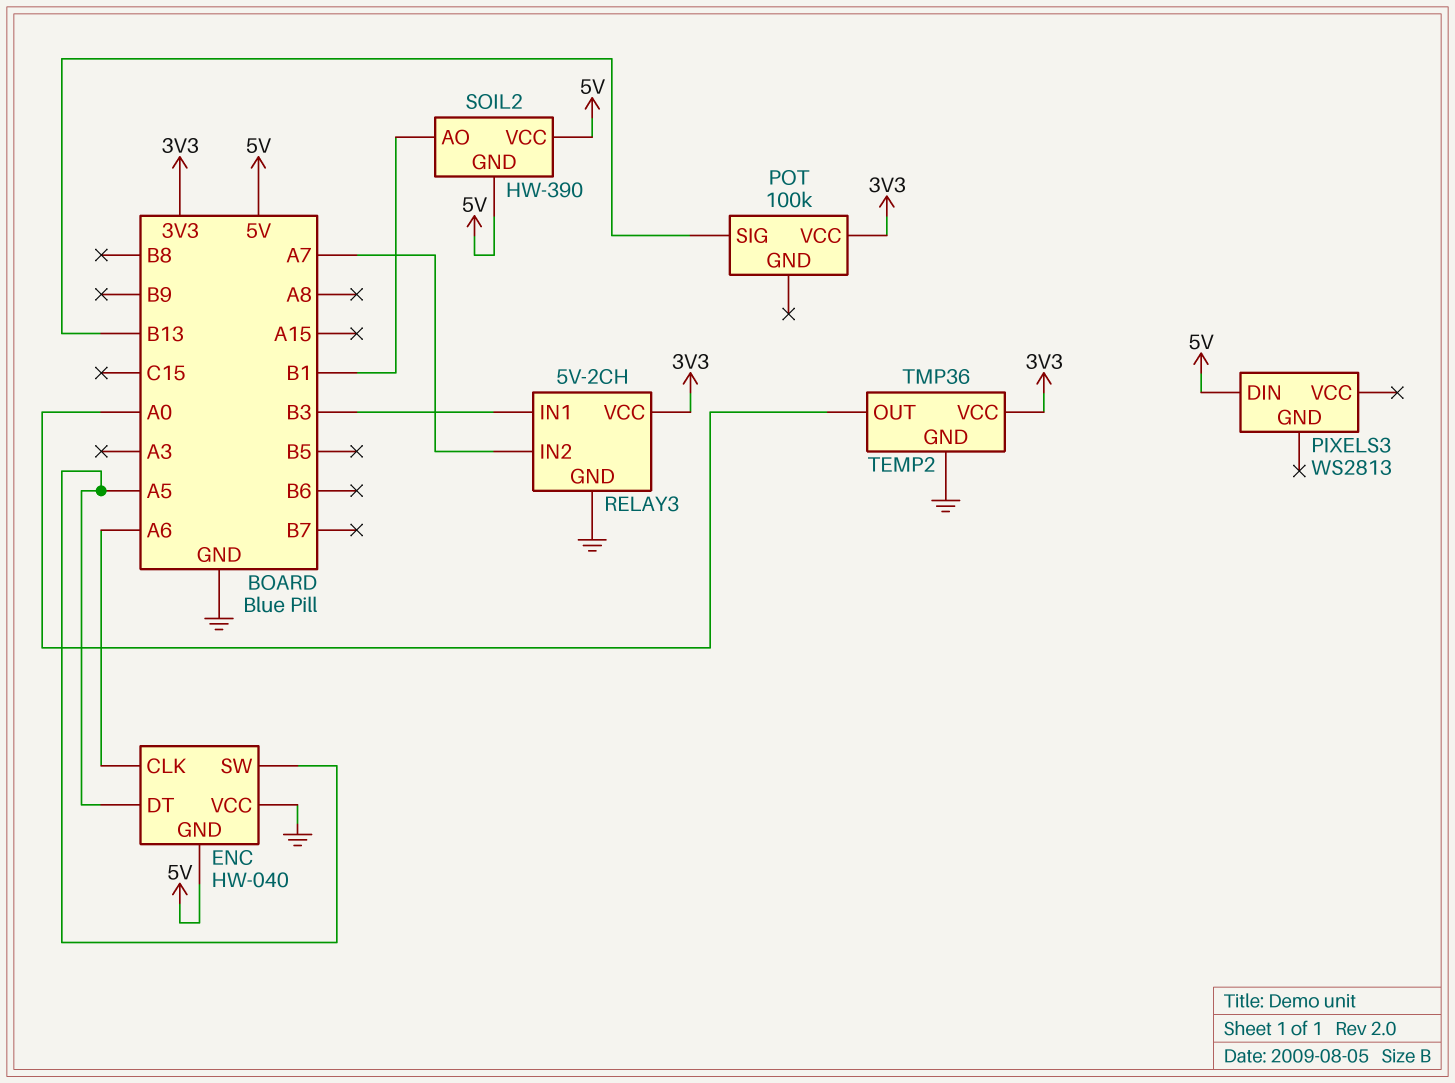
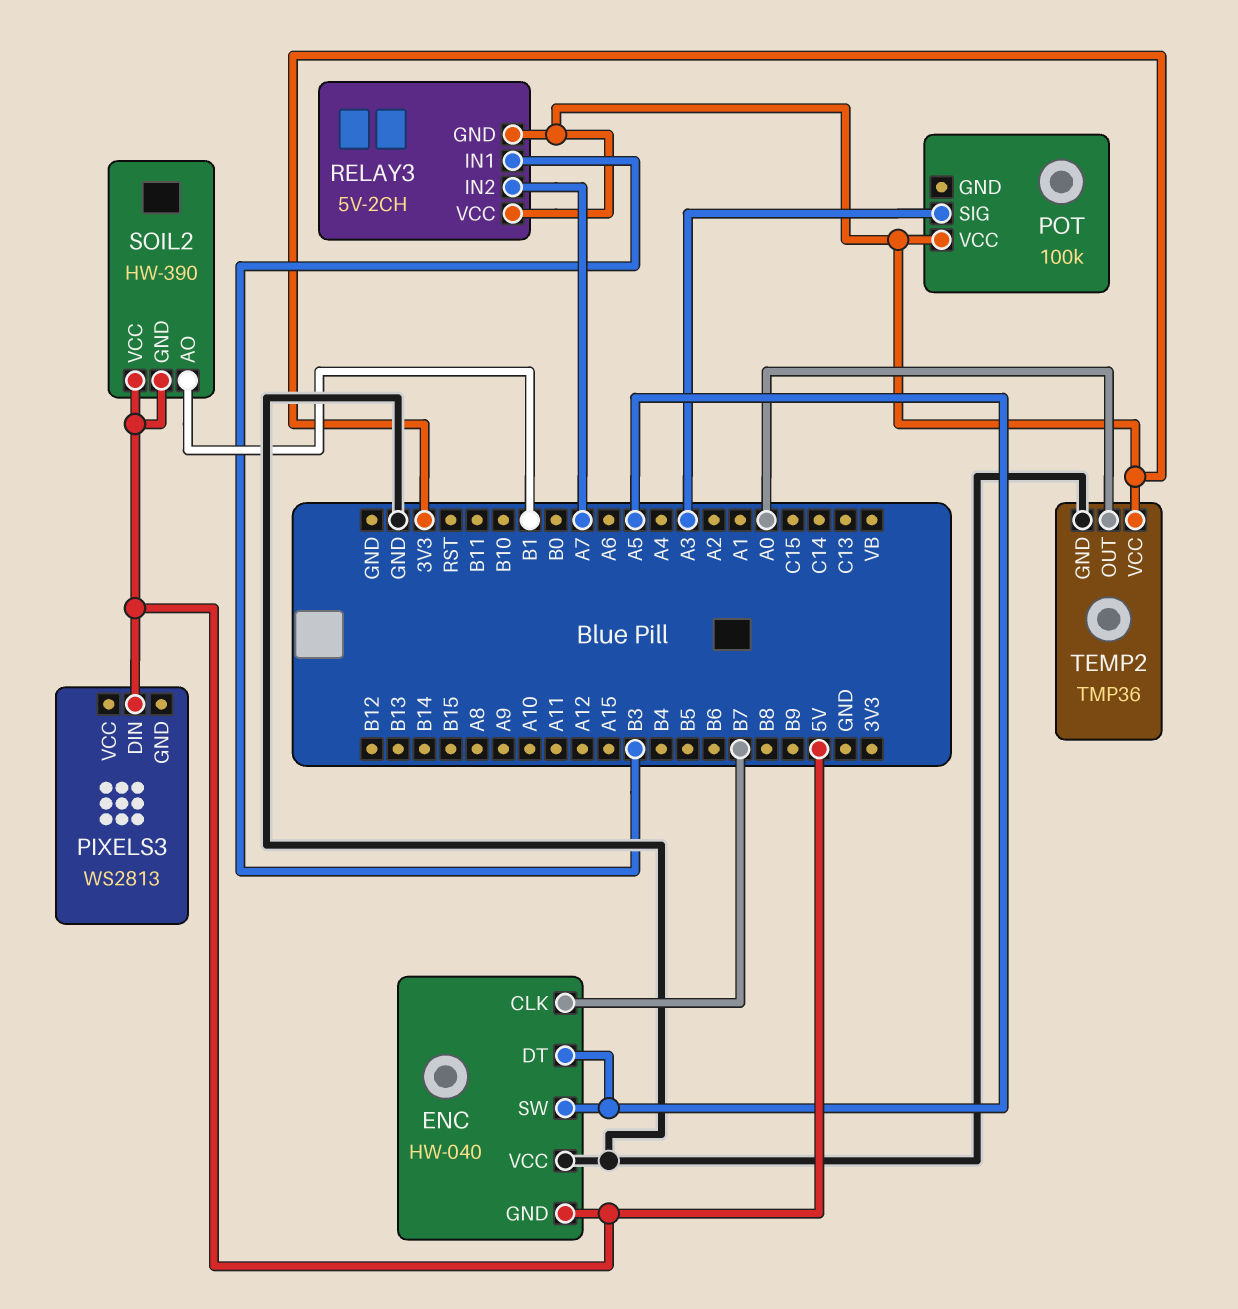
ENC pin CLK: A6 -> B7
POT pin SIG: B13 -> A3
RELAY3 pin GND: GND -> 3V3

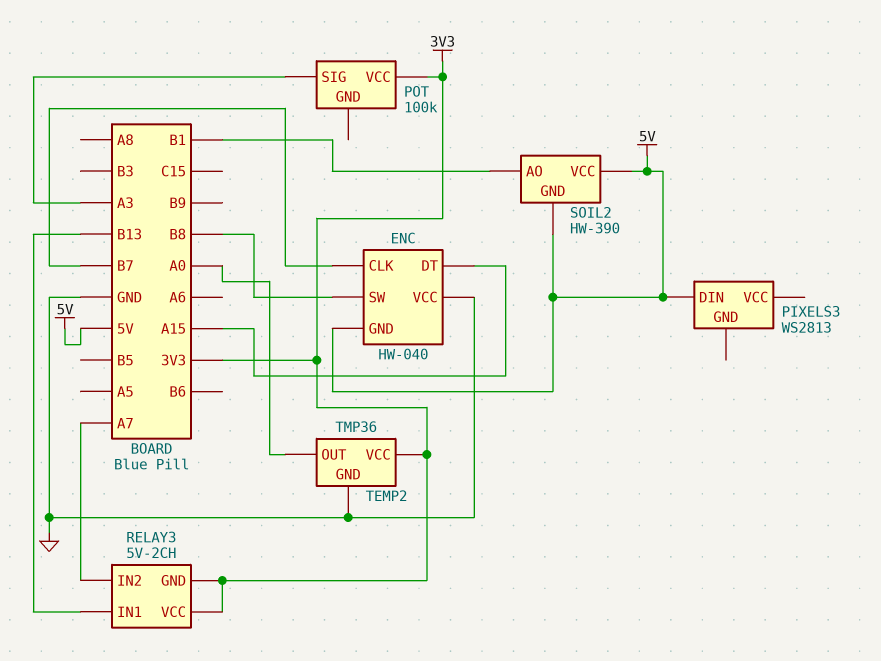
ENC pin DT: A5 -> A15
ENC pin SW: A5 -> B8
RELAY3 pin IN1: B3 -> B13

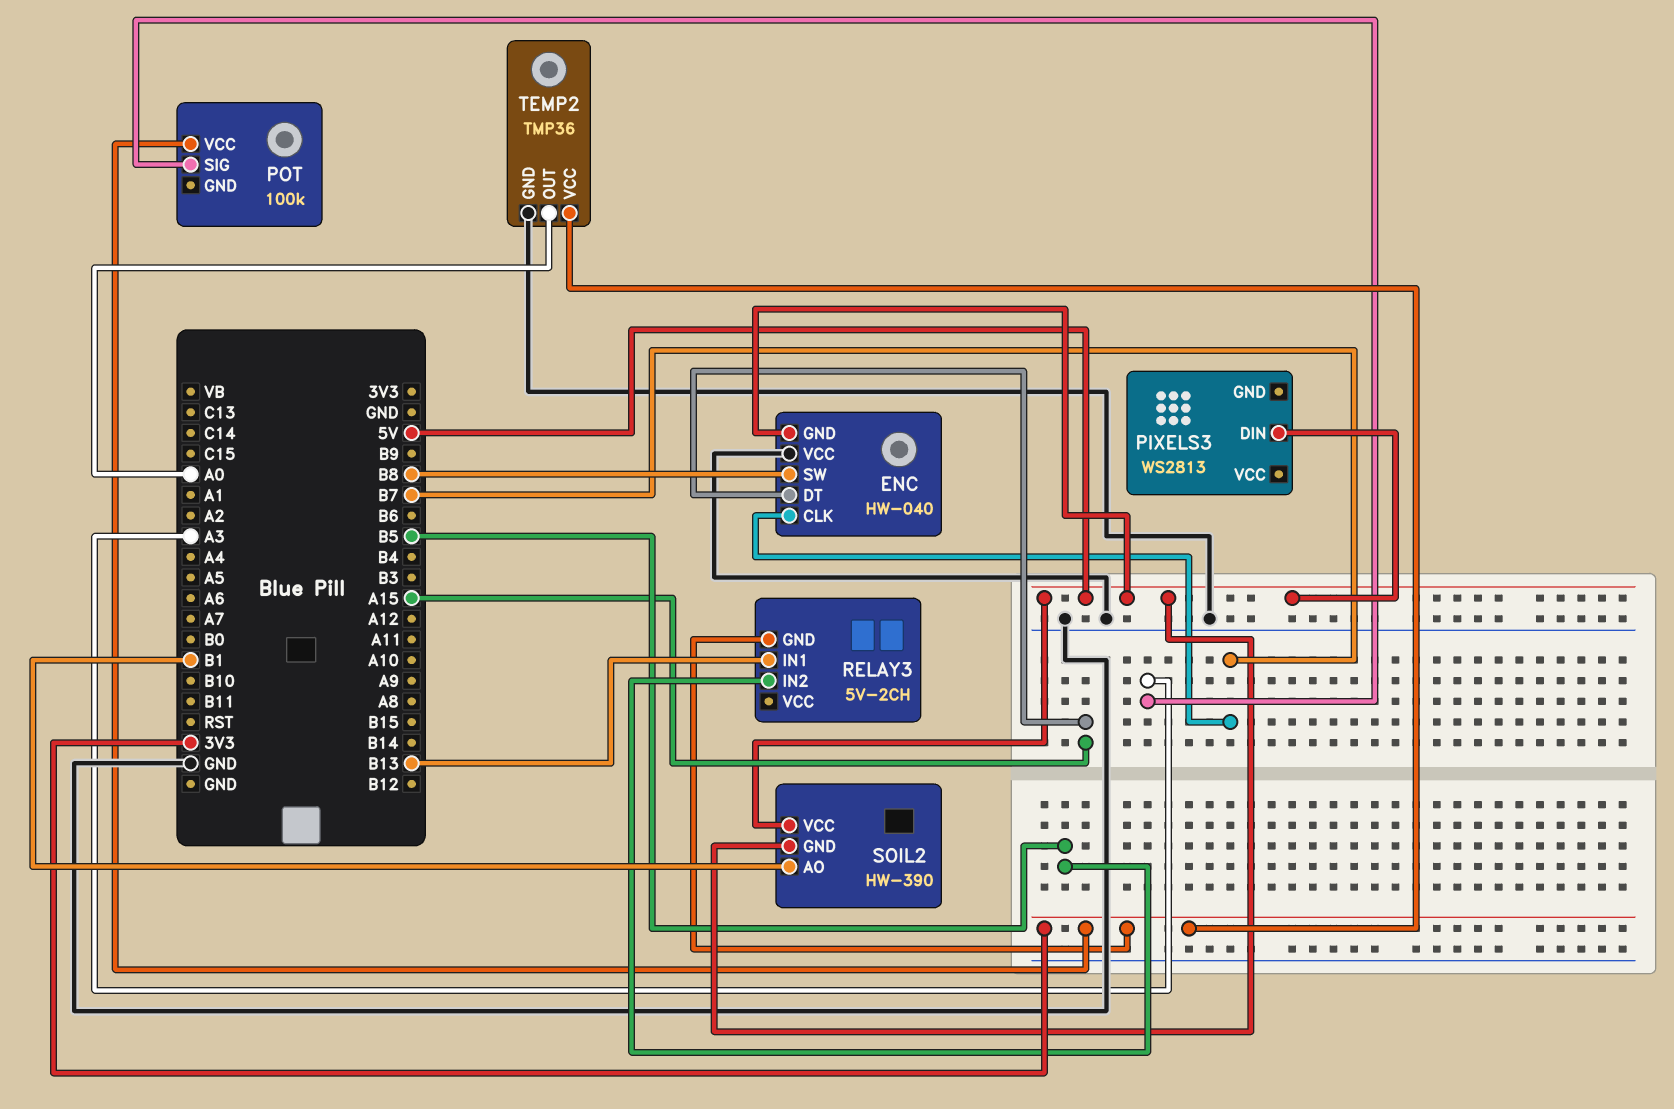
RELAY3 pin IN2: A7 -> B5
RELAY3 pin VCC: 3V3 -> none

